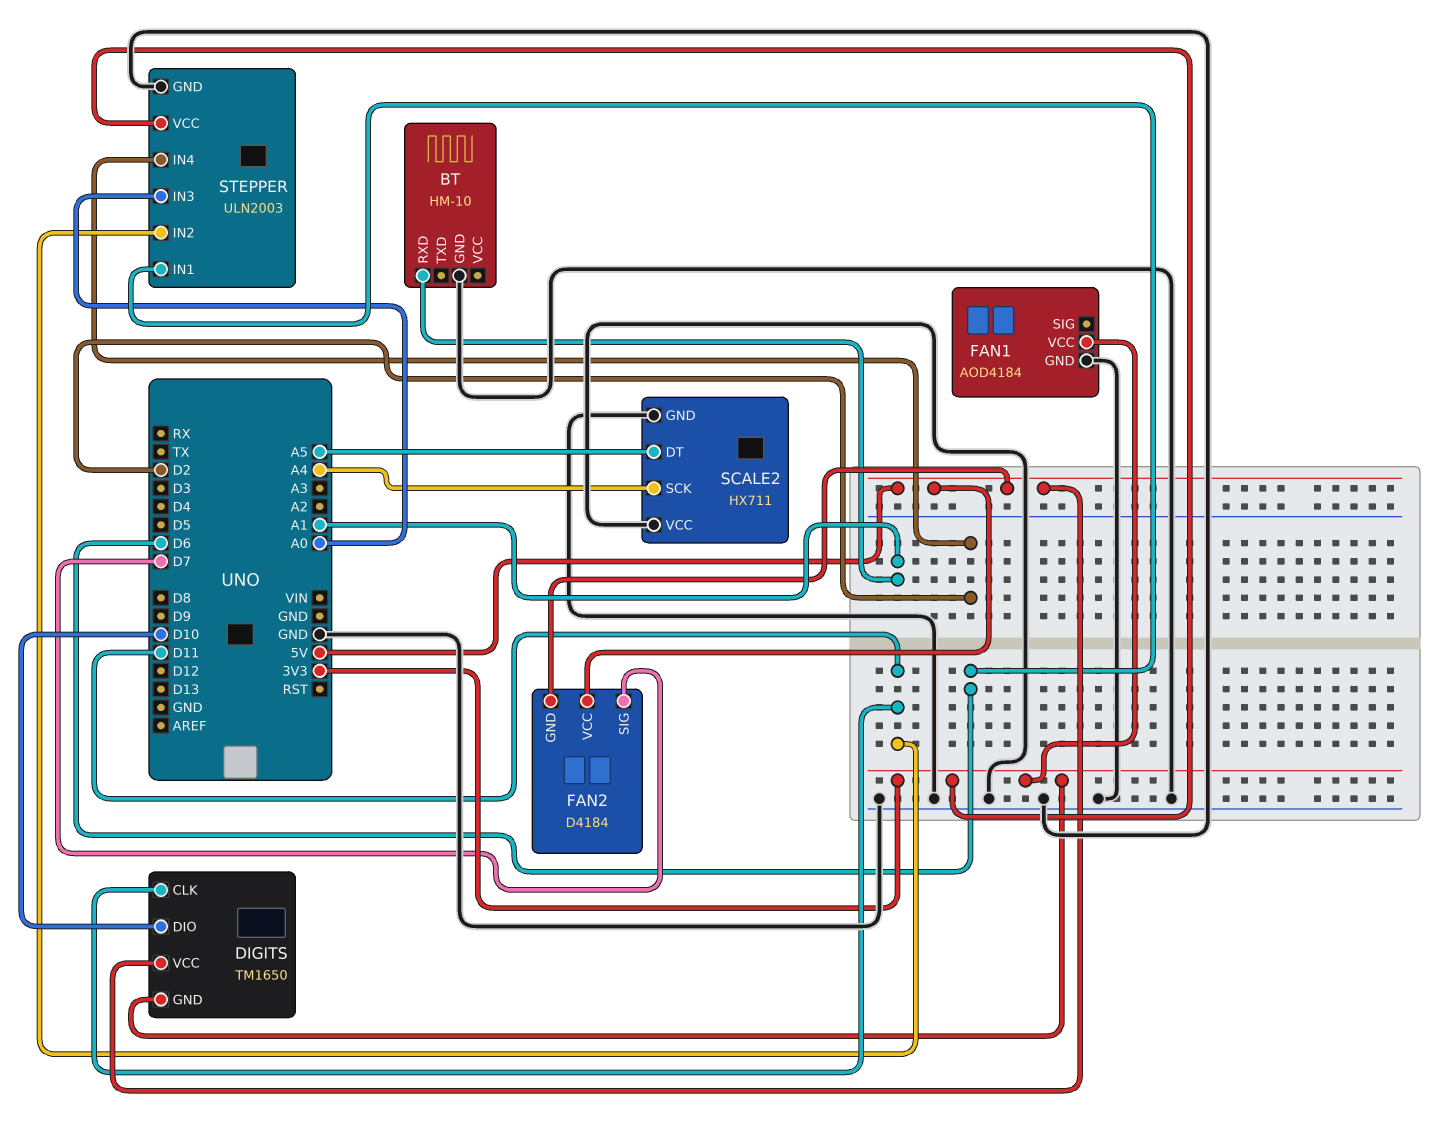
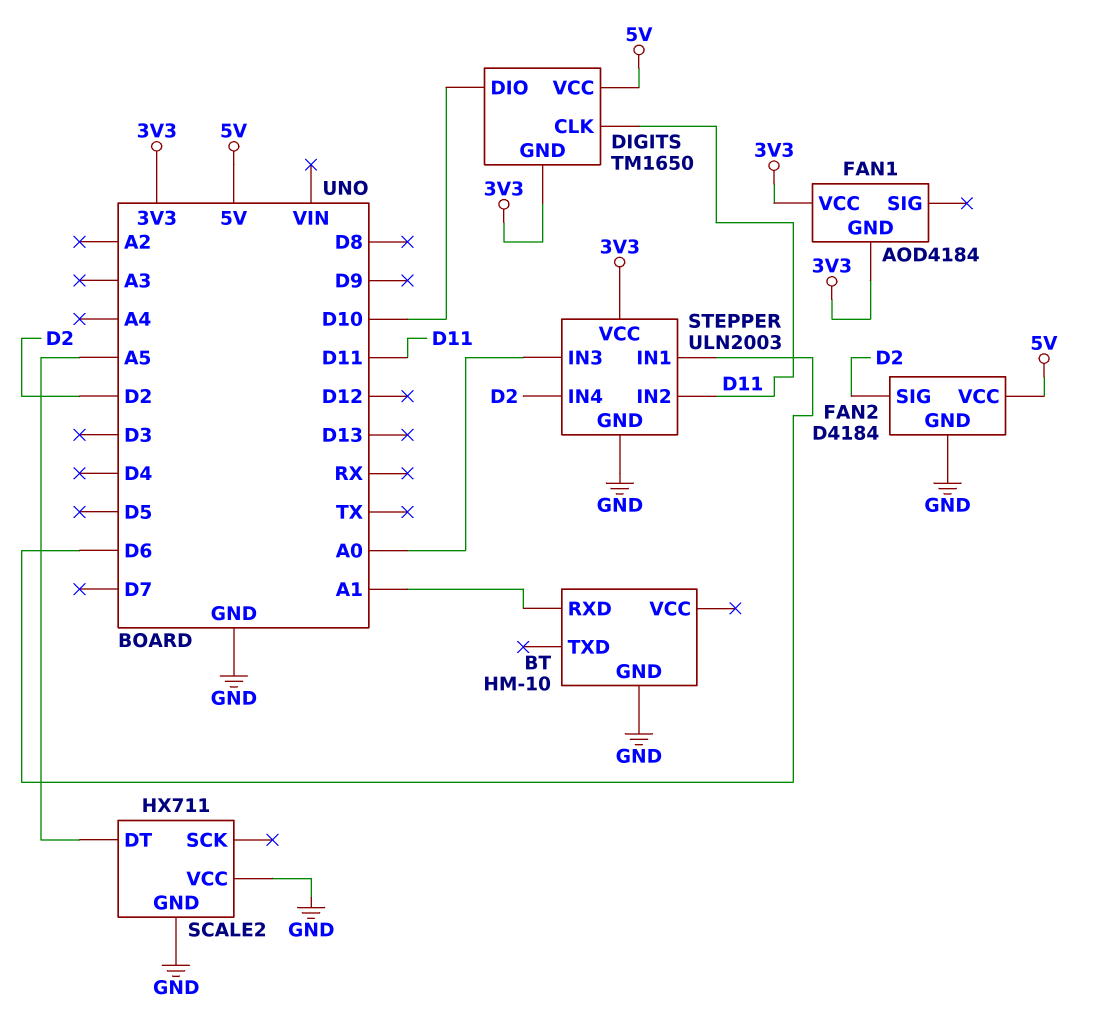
FAN1 pin GND: GND -> 3V3
FAN2 pin GND: 5V -> GND
FAN2 pin SIG: D7 -> D2
SCALE2 pin SCK: A4 -> none

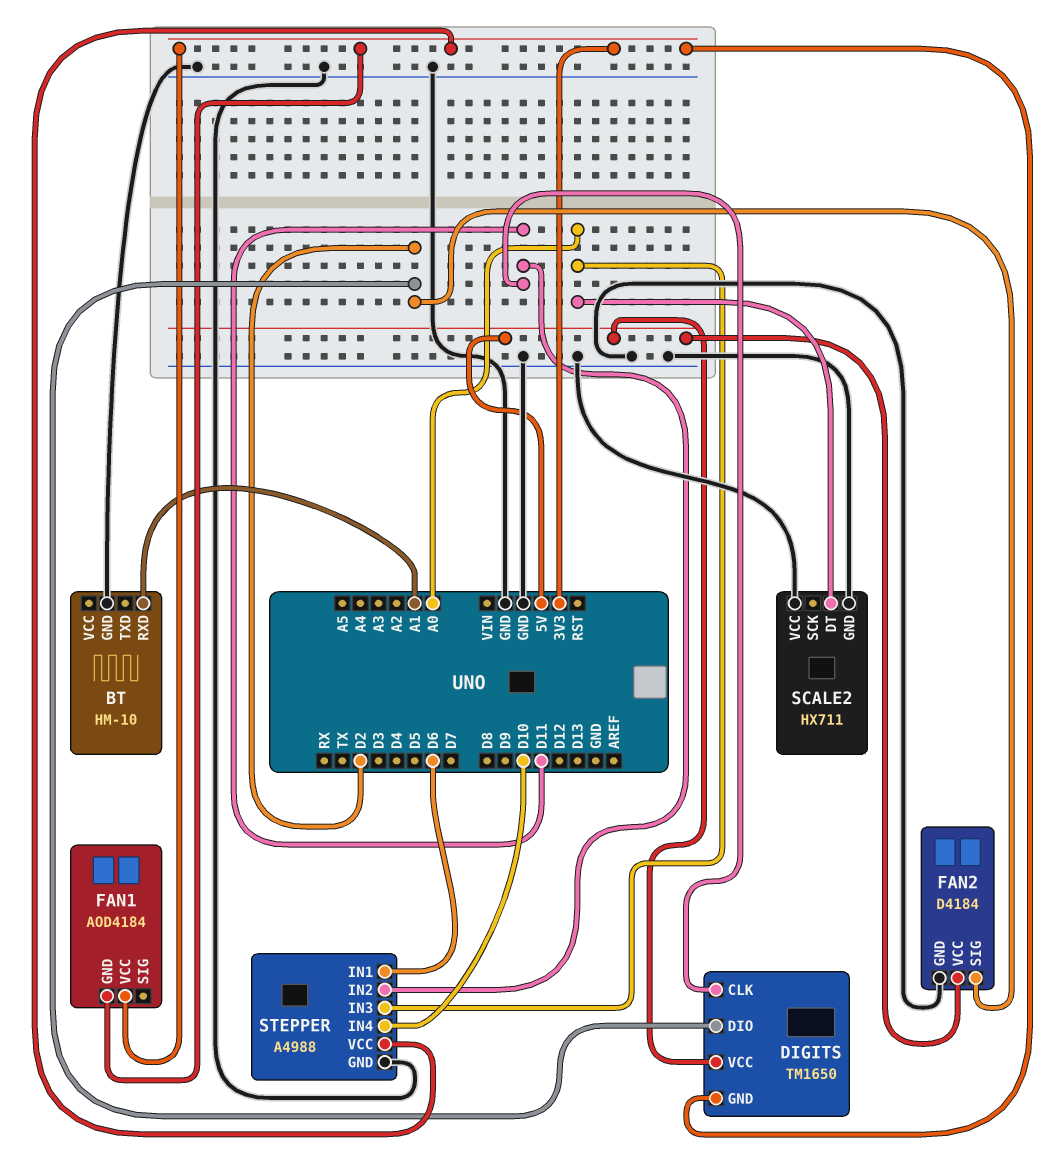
DIGITS pin DIO: D10 -> D2
SCALE2 pin DT: A5 -> A0
STEPPER: ULN2003 -> A4988
STEPPER pin IN4: D2 -> D10

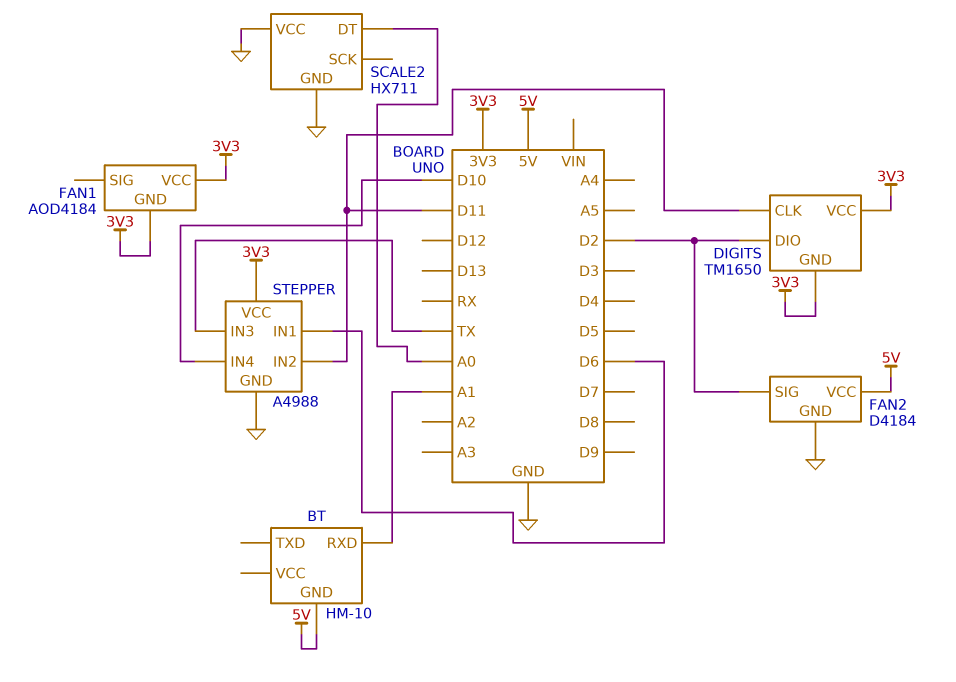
BT pin GND: GND -> 5V
DIGITS pin VCC: 5V -> 3V3
STEPPER pin IN3: A0 -> TX

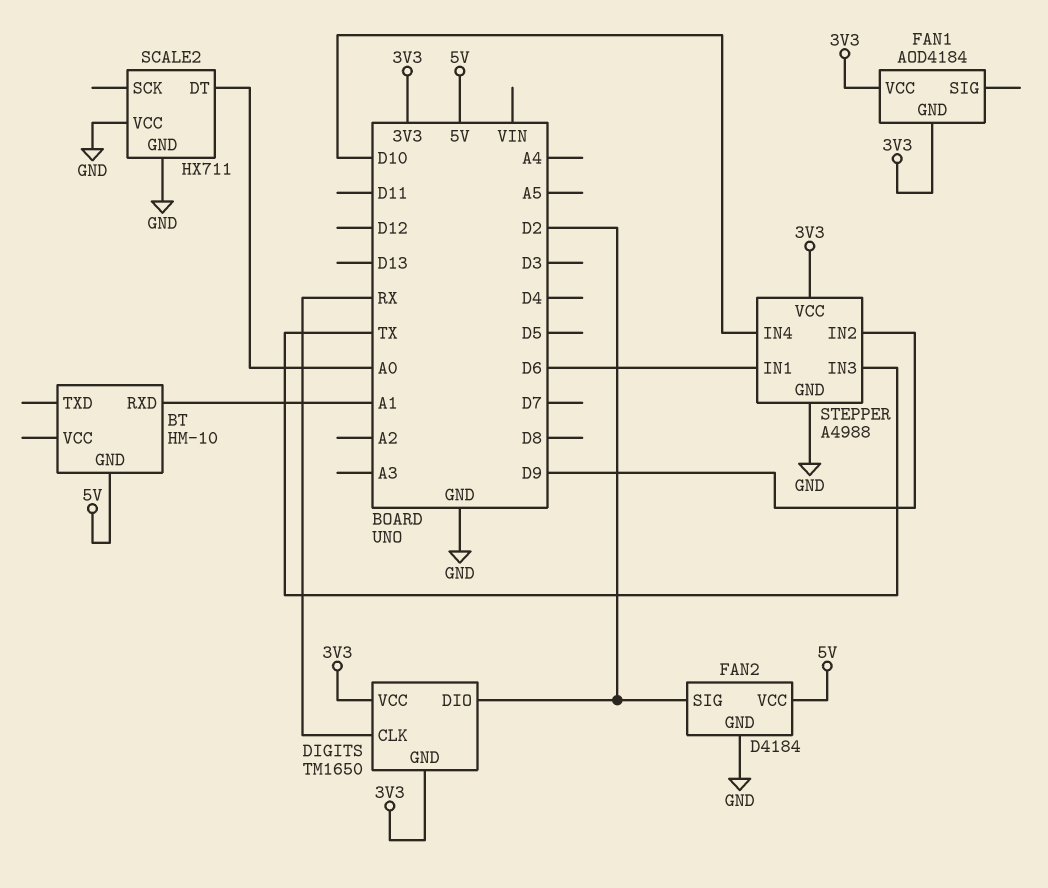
DIGITS pin CLK: D11 -> RX
STEPPER pin IN2: D11 -> D9

